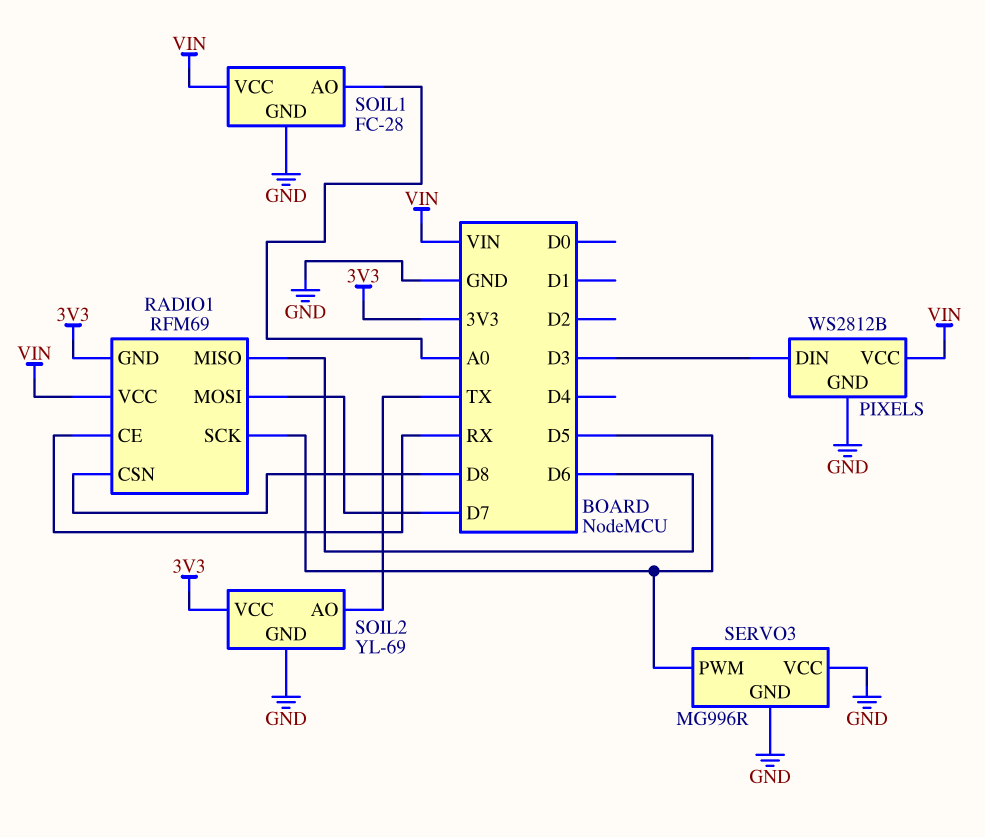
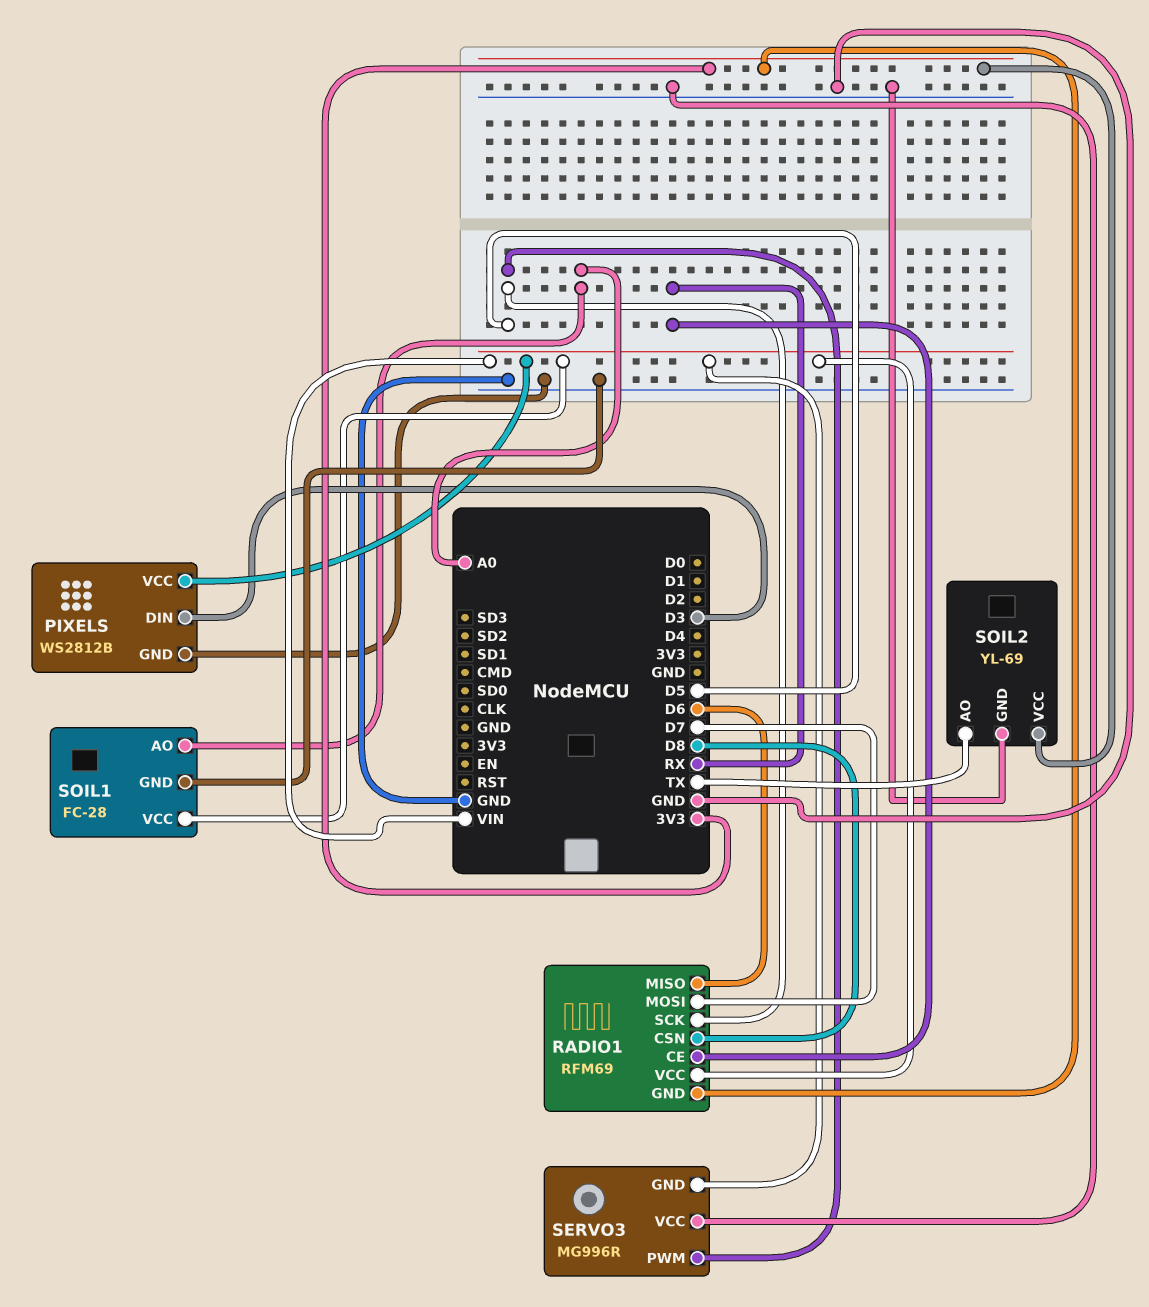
SERVO3 pin GND: GND -> VIN

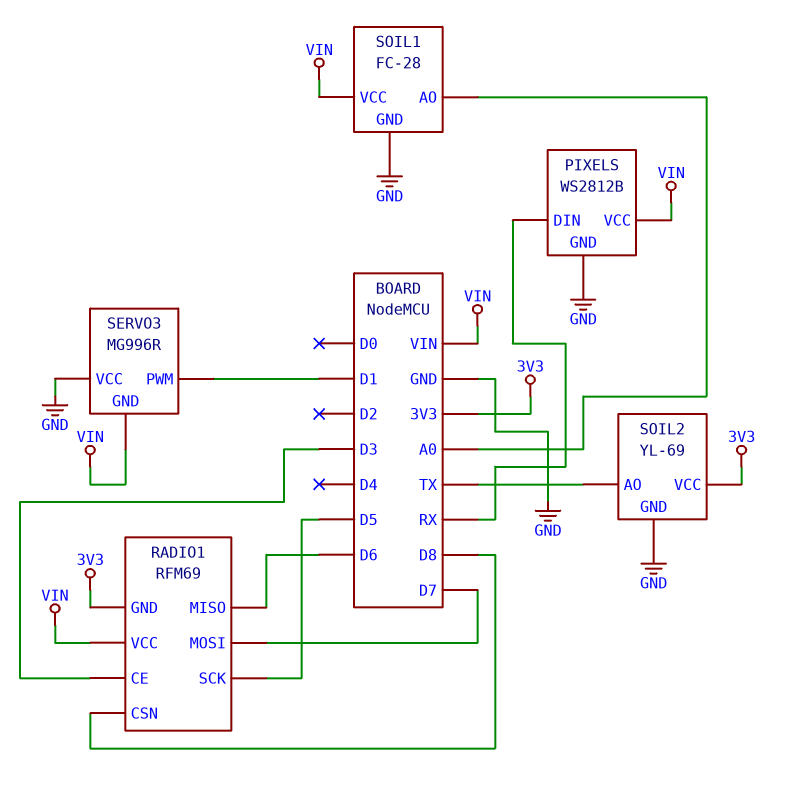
PIXELS pin DIN: D3 -> RX
RADIO1 pin CE: RX -> D3
SERVO3 pin PWM: D5 -> D1

